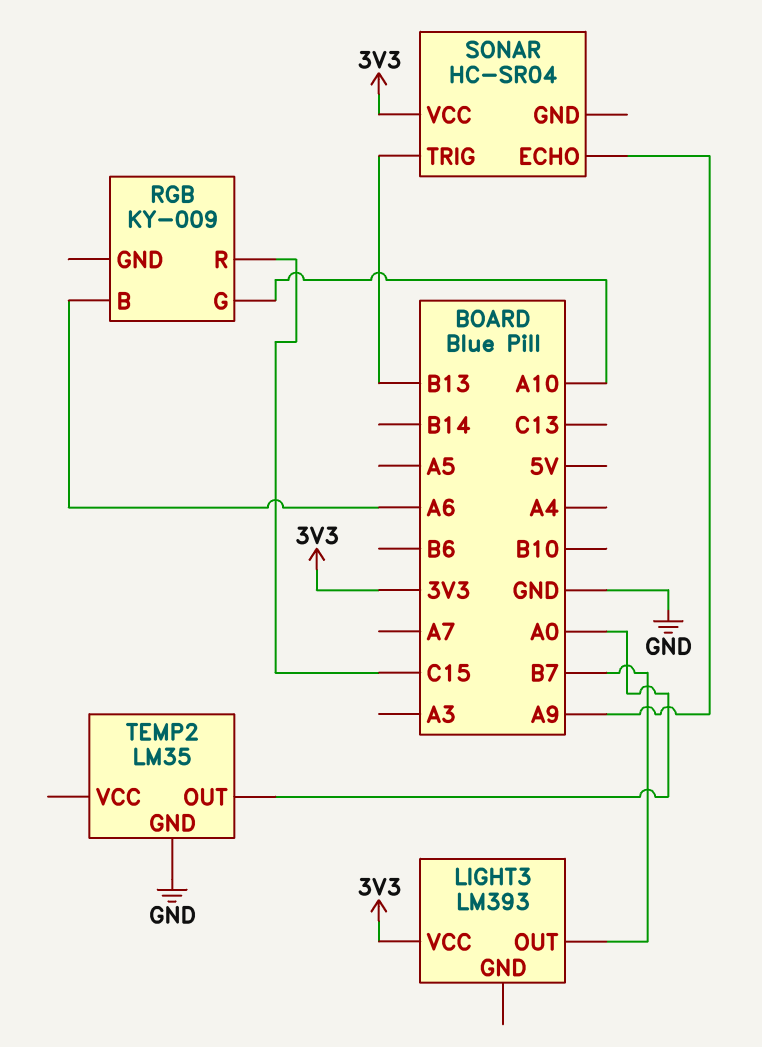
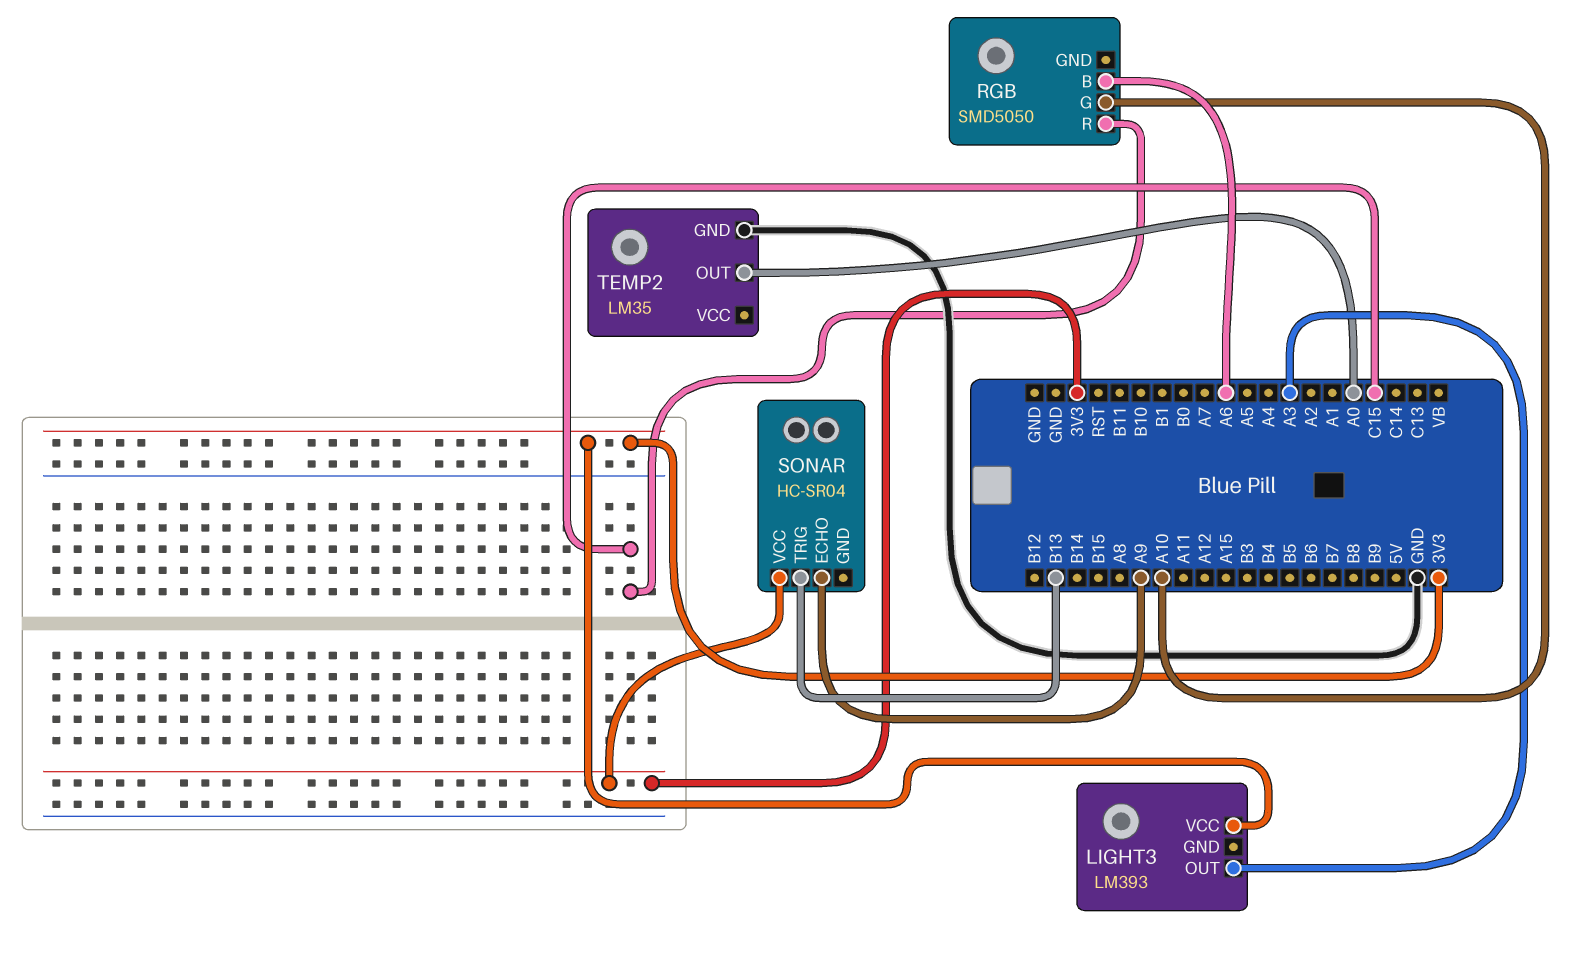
LIGHT3 pin OUT: B7 -> A3
RGB: KY-009 -> SMD5050

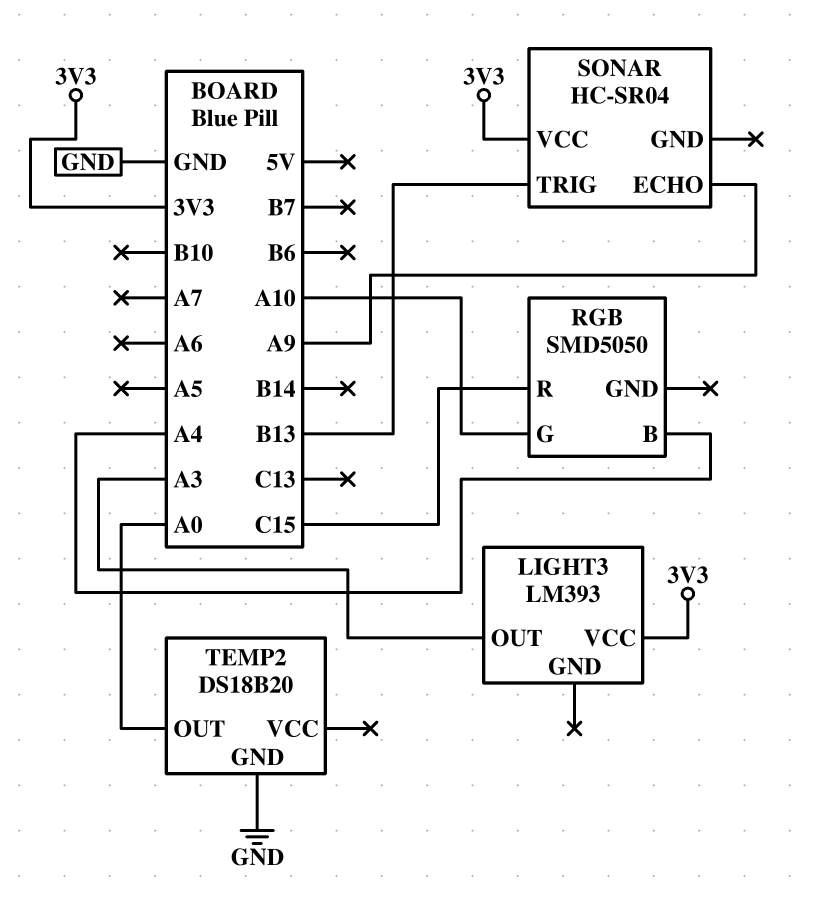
RGB pin B: A6 -> A4
TEMP2: LM35 -> DS18B20

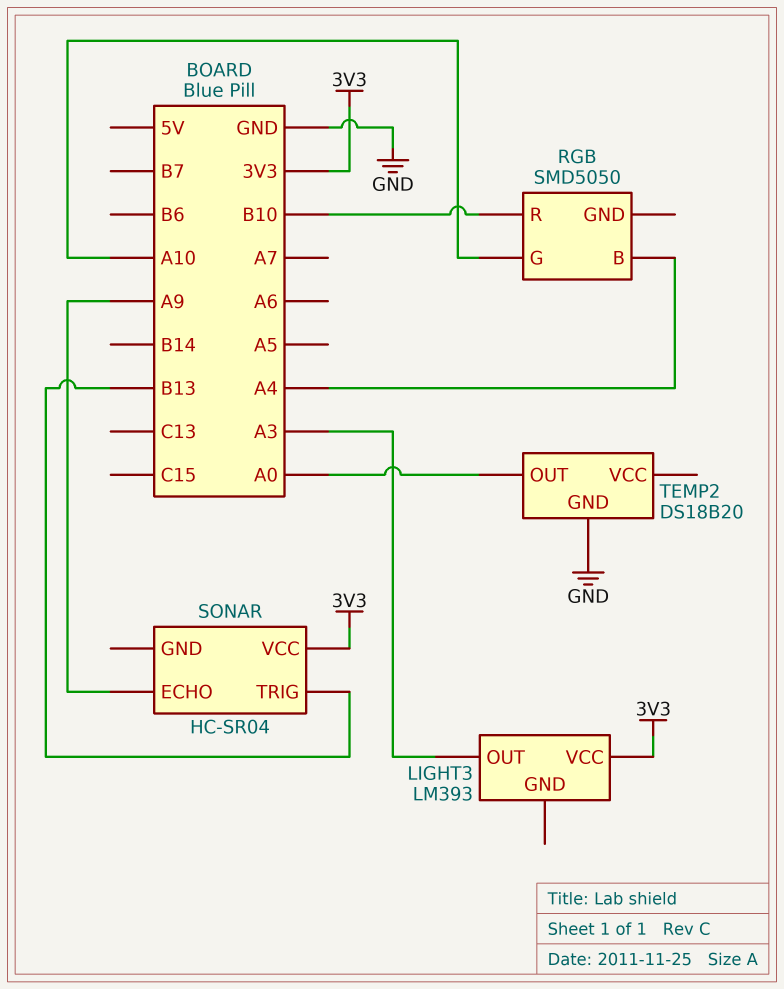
RGB pin R: C15 -> B10

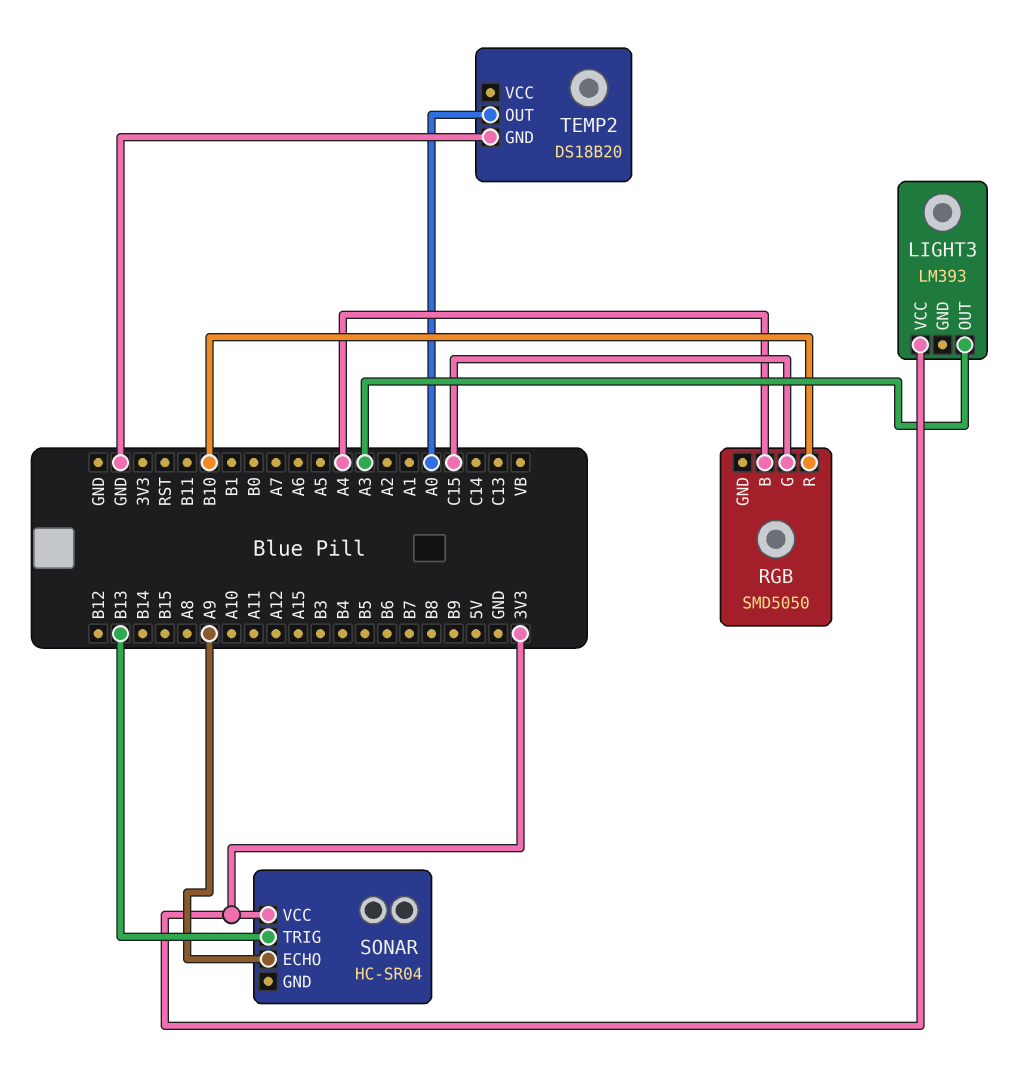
RGB pin G: A10 -> C15

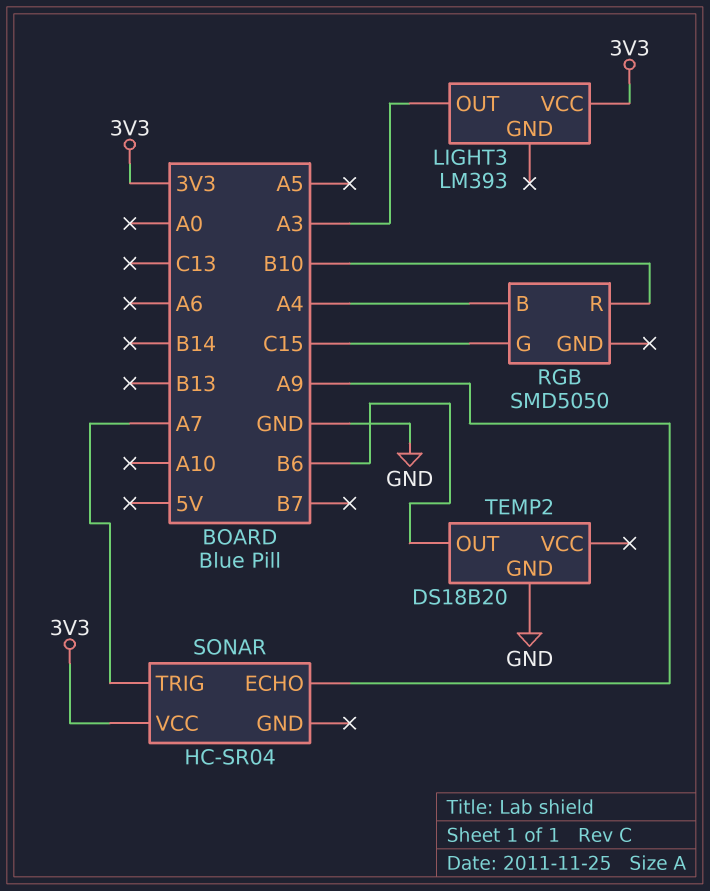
SONAR pin TRIG: B13 -> A7
TEMP2 pin OUT: A0 -> B6

